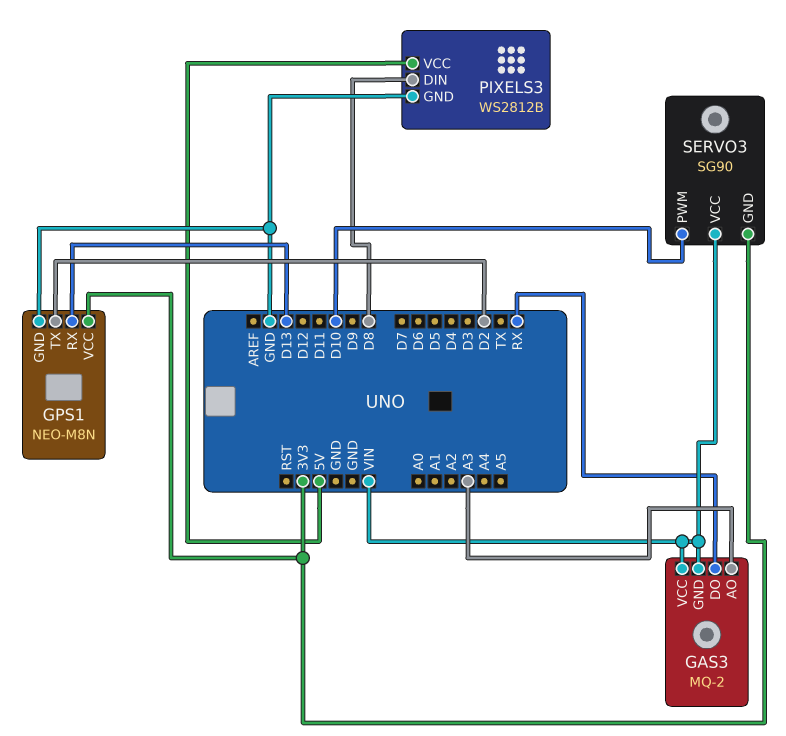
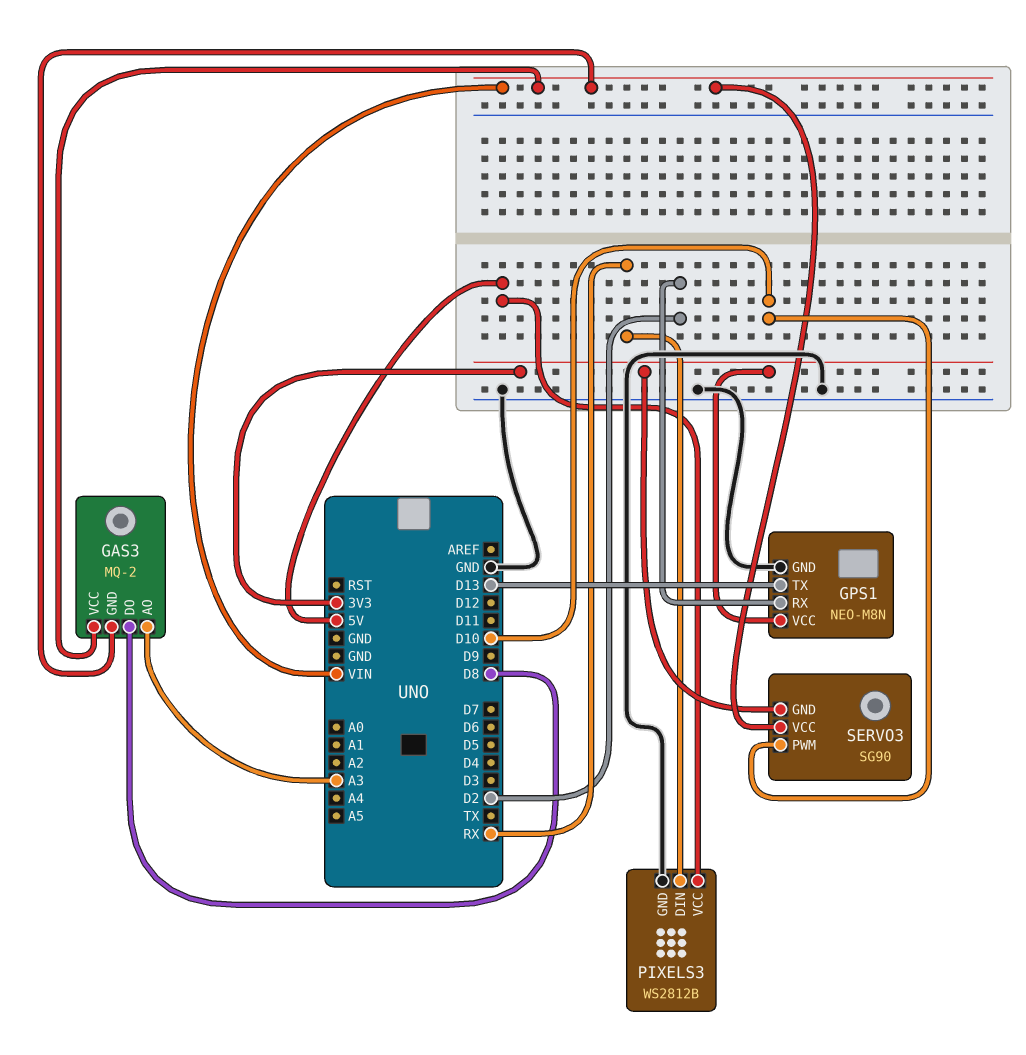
GAS3 pin DO: RX -> D8
GPS1 pin RX: D13 -> D2
GPS1 pin TX: D2 -> D13
PIXELS3 pin DIN: D8 -> RX

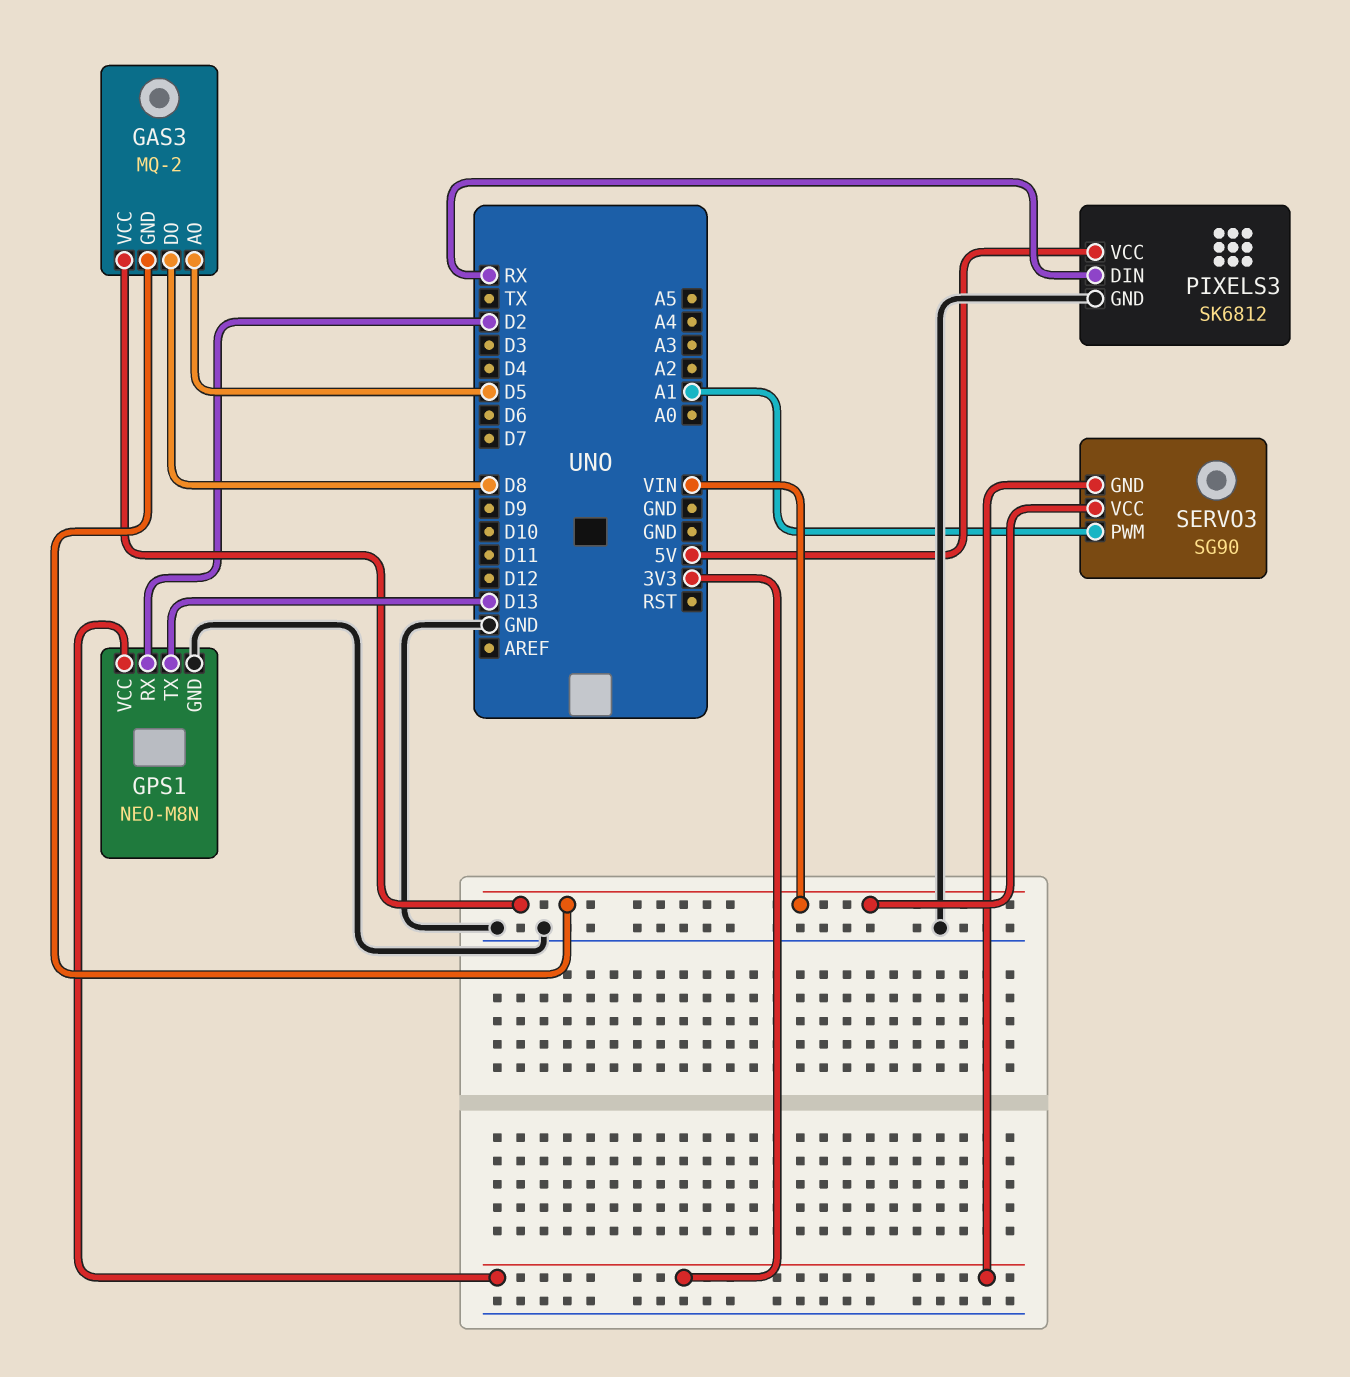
GAS3 pin AO: A3 -> D5
PIXELS3: WS2812B -> SK6812
SERVO3 pin PWM: D10 -> A1

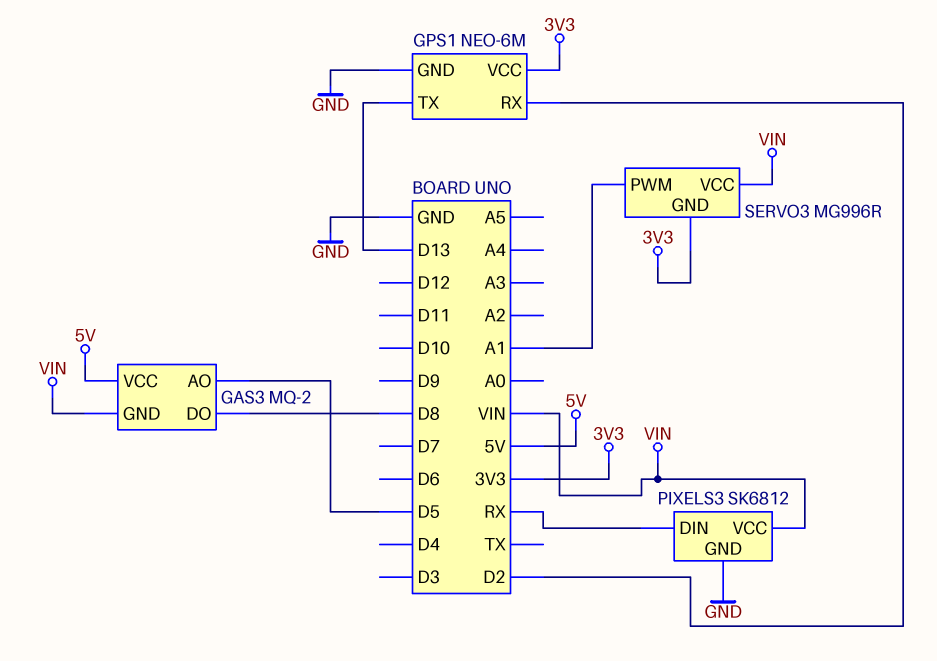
GAS3 pin VCC: VIN -> 5V
GPS1: NEO-M8N -> NEO-6M
PIXELS3 pin VCC: 5V -> VIN
SERVO3: SG90 -> MG996R

